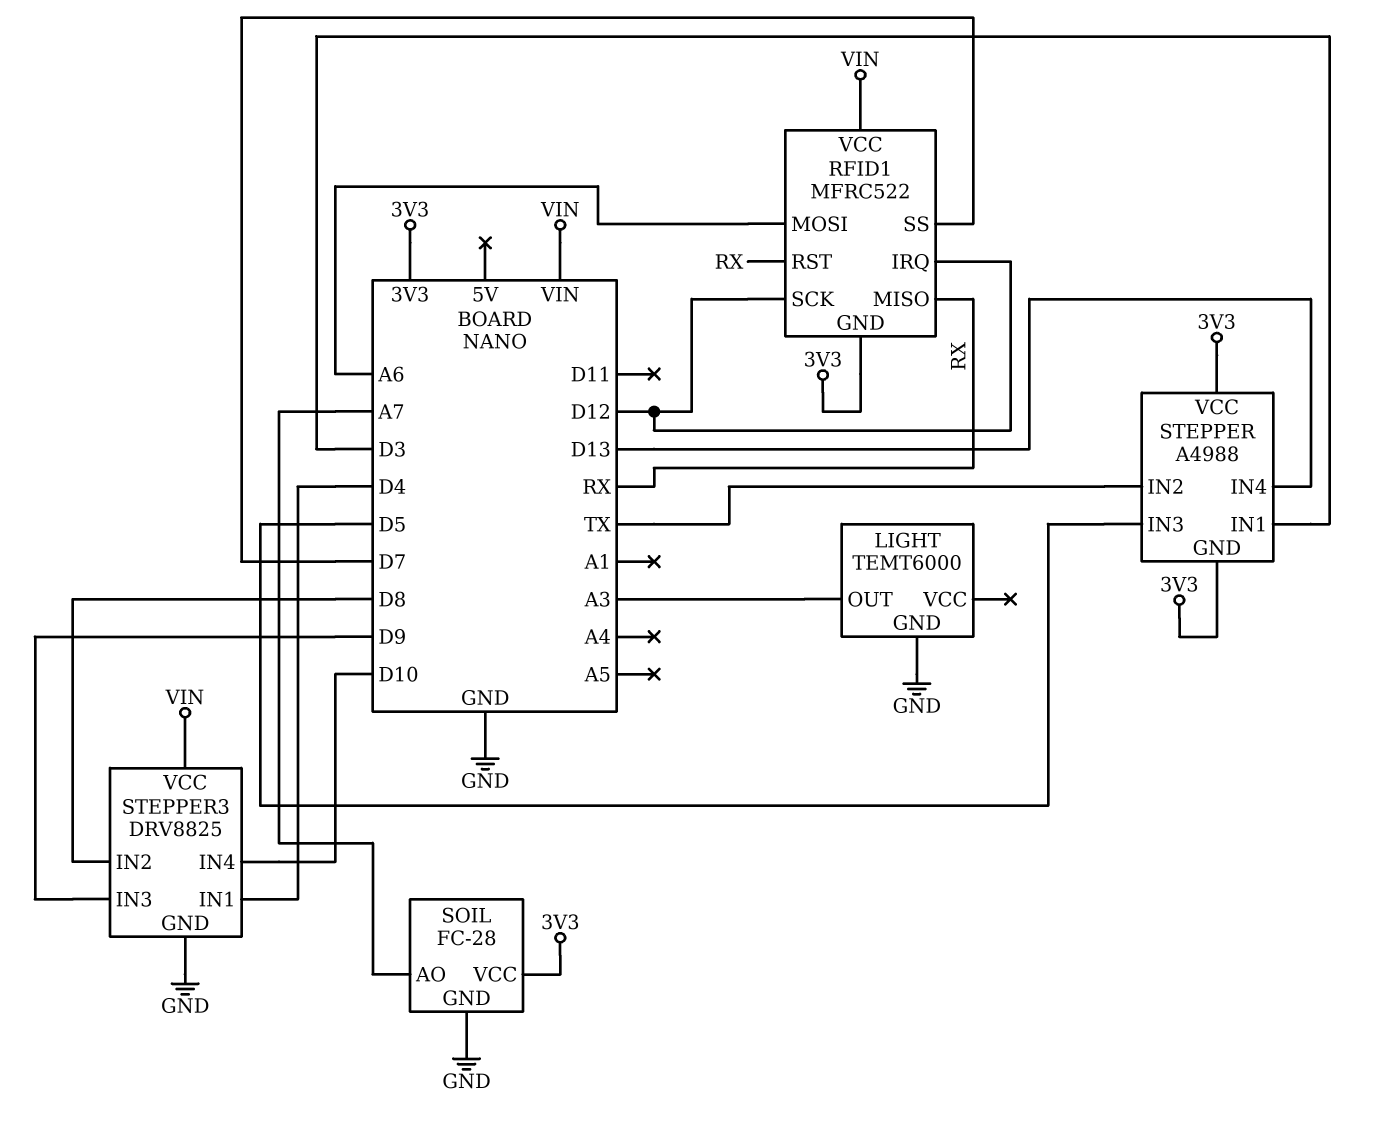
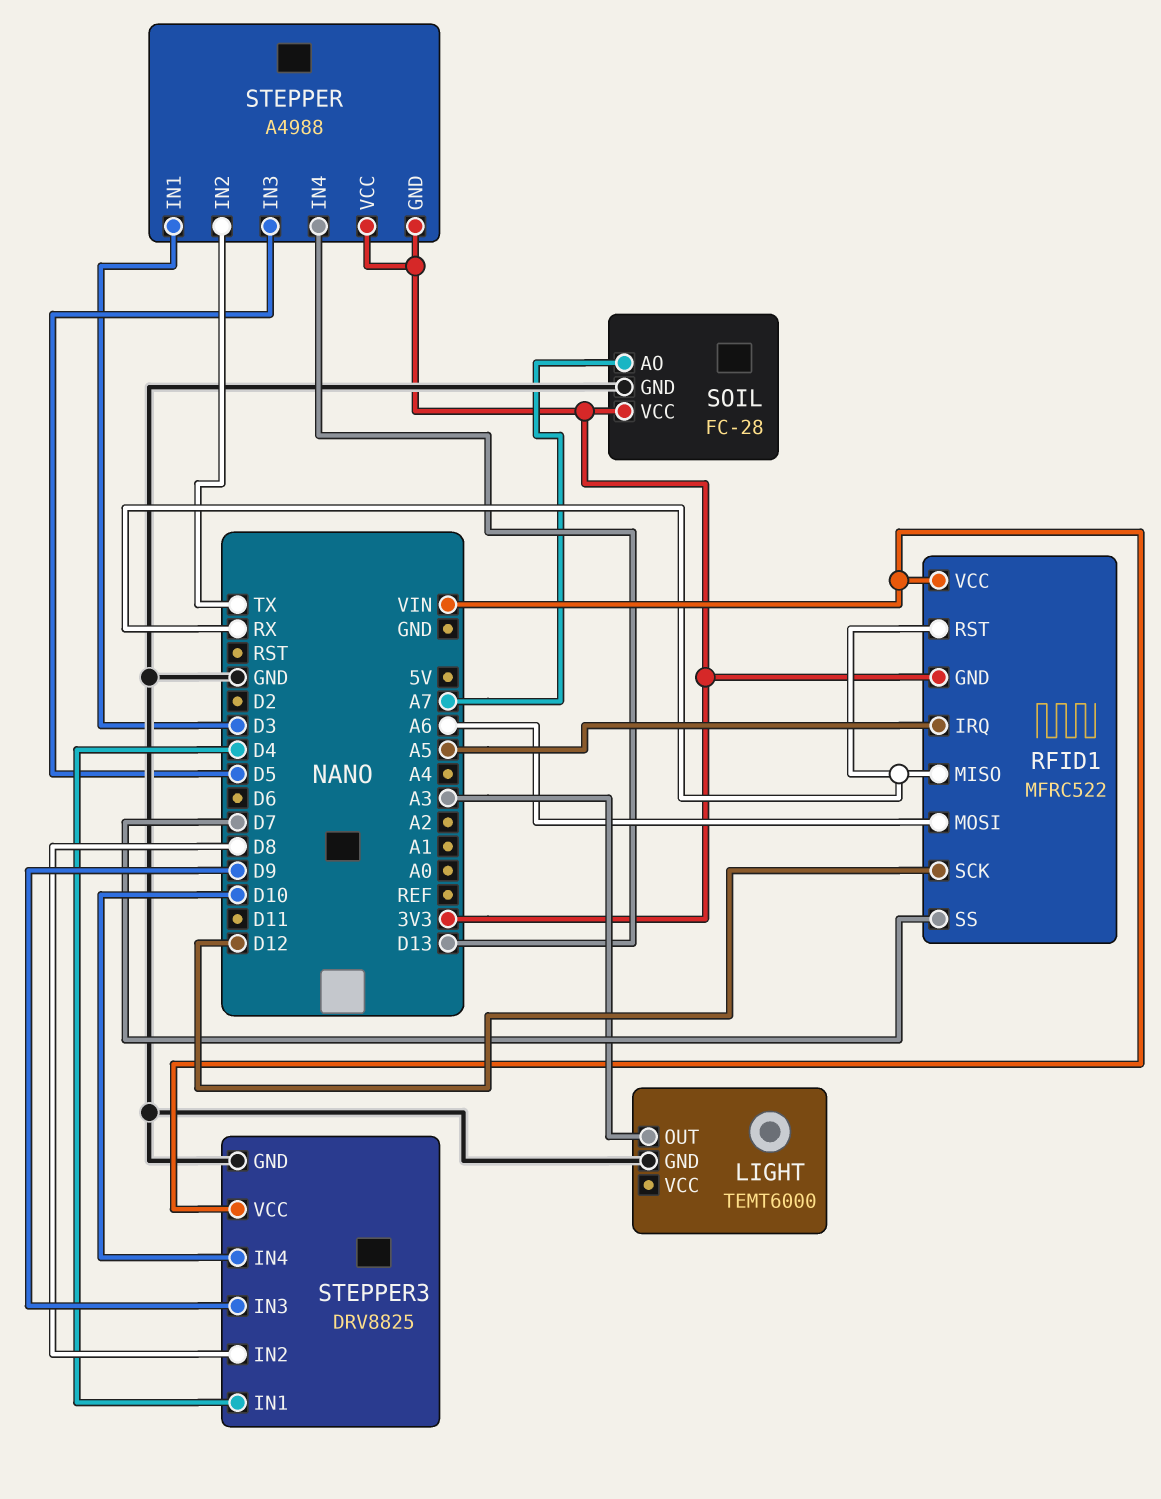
RFID1 pin IRQ: D12 -> A5

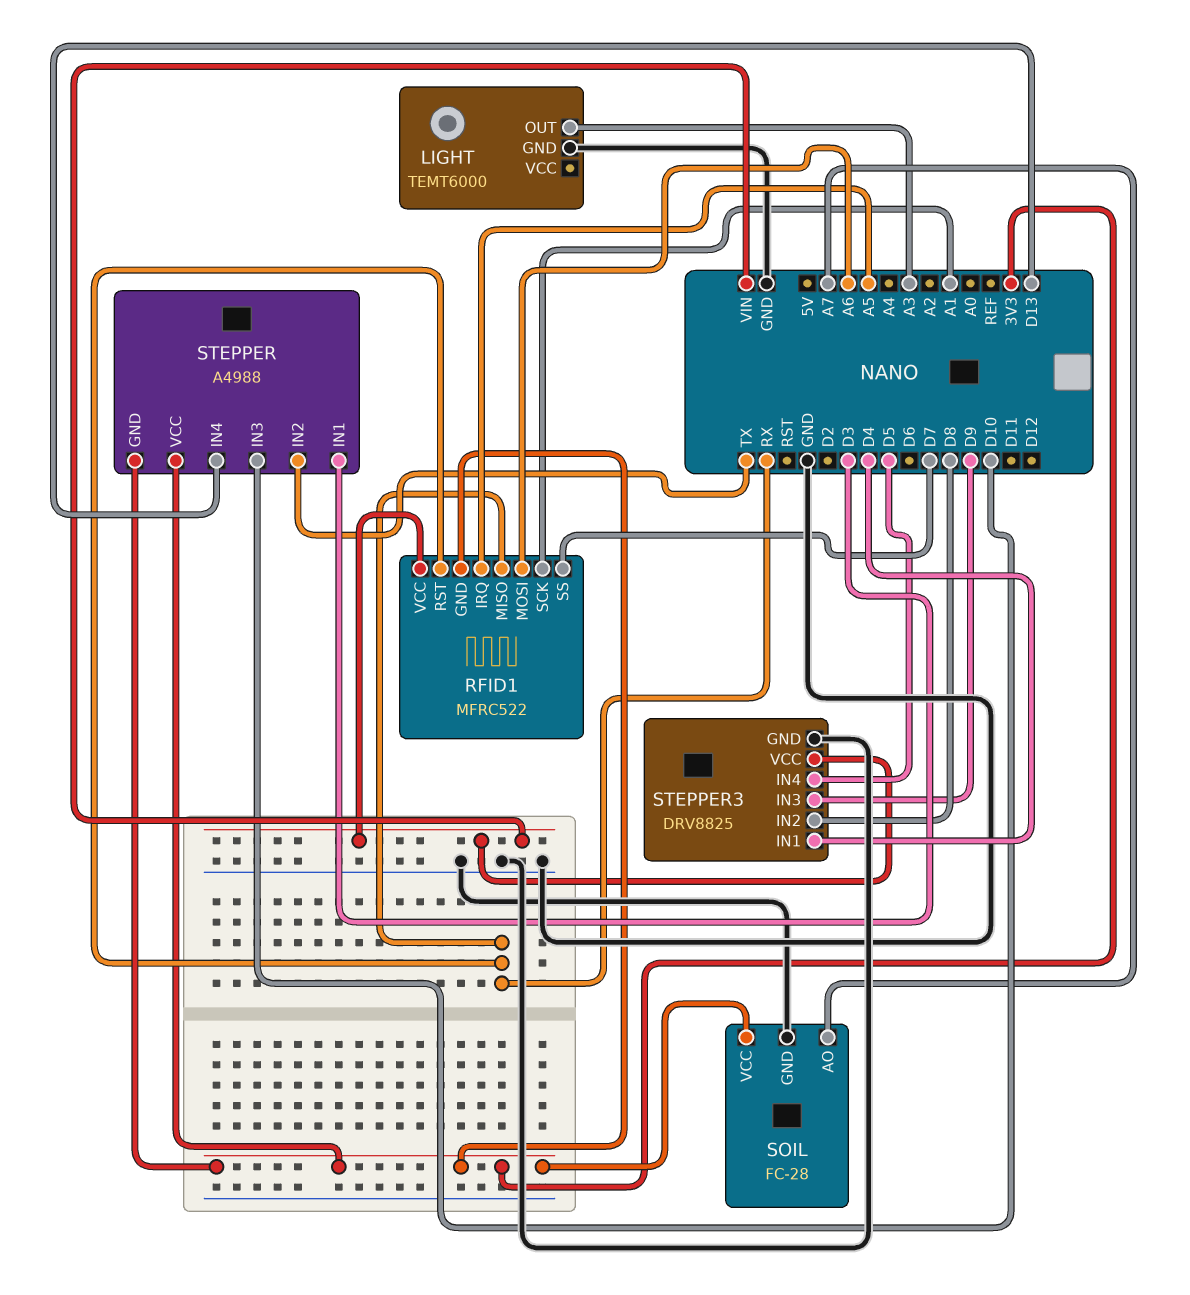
RFID1 pin SCK: D12 -> A1
STEPPER pin IN3: D5 -> D10
STEPPER3 pin IN4: D10 -> D5

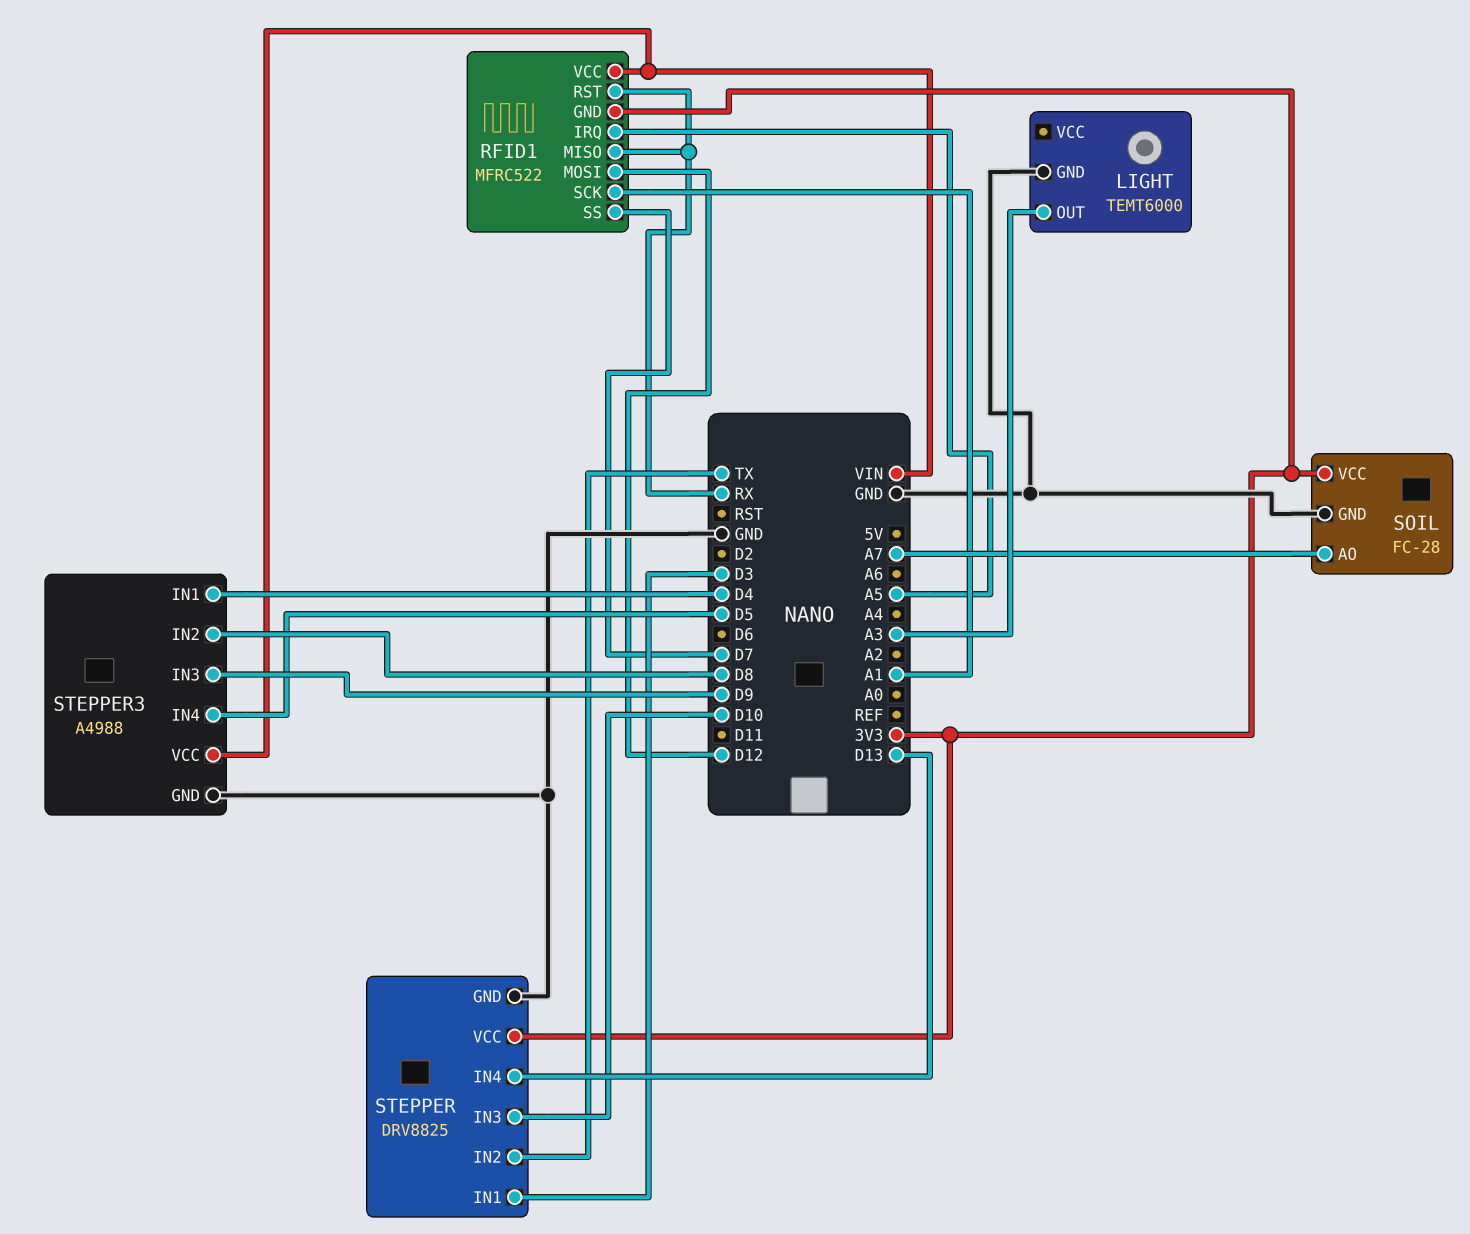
RFID1 pin MOSI: A6 -> D12
STEPPER: A4988 -> DRV8825
STEPPER pin GND: 3V3 -> GND
STEPPER3: DRV8825 -> A4988

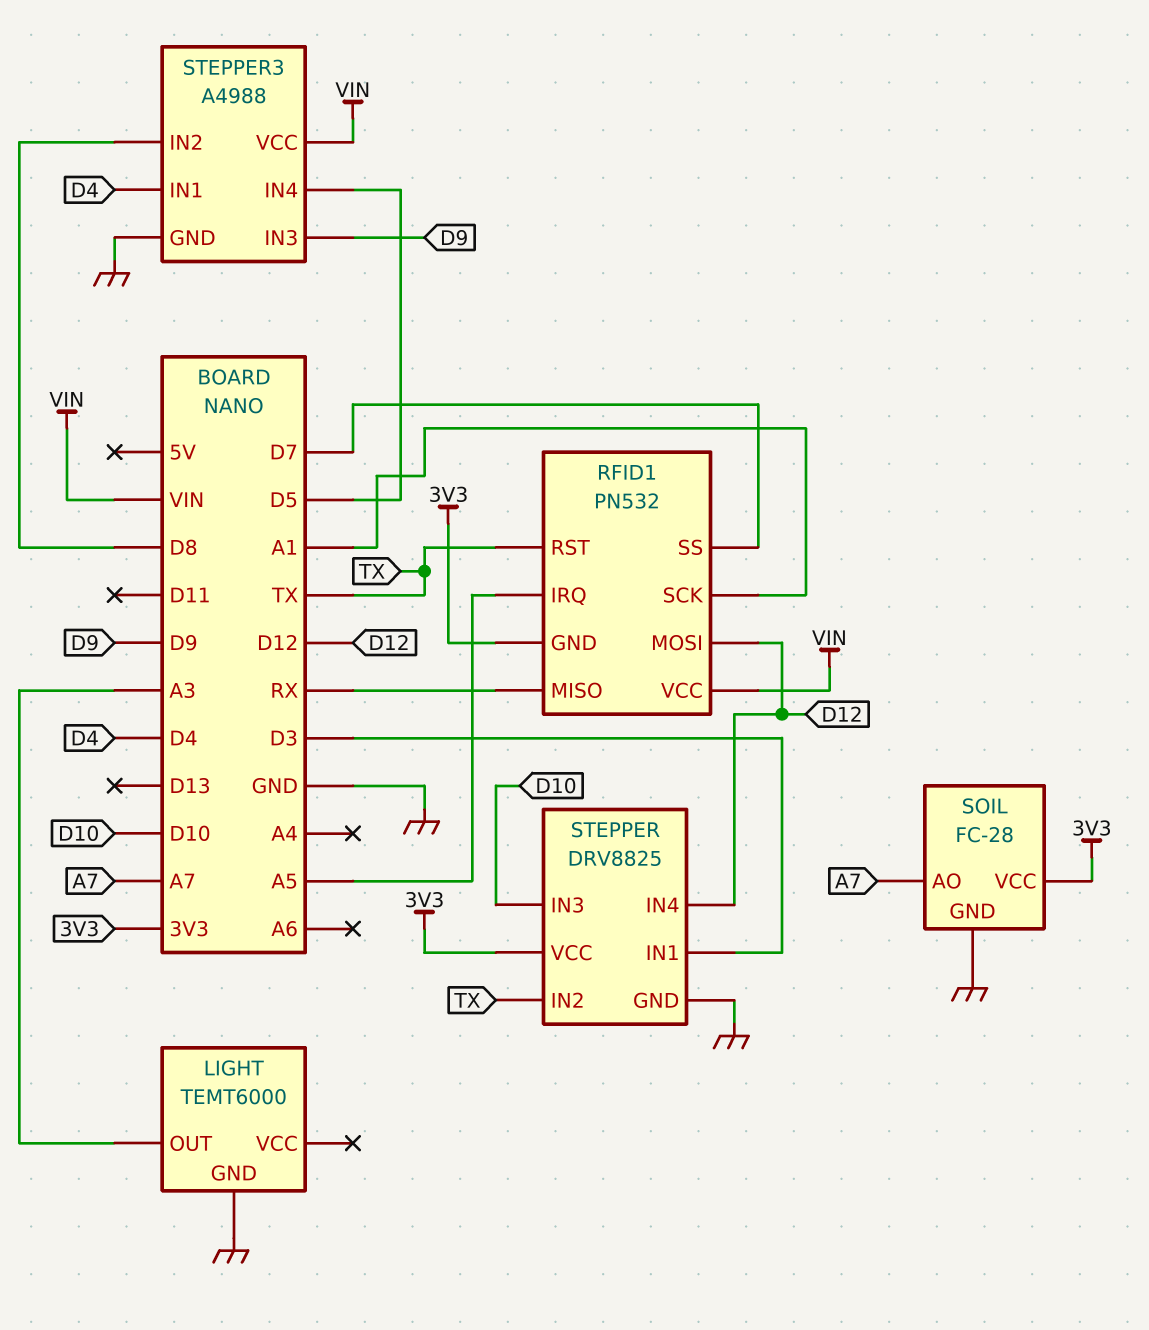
RFID1: MFRC522 -> PN532
RFID1 pin RST: RX -> TX
STEPPER pin IN4: D13 -> D12

